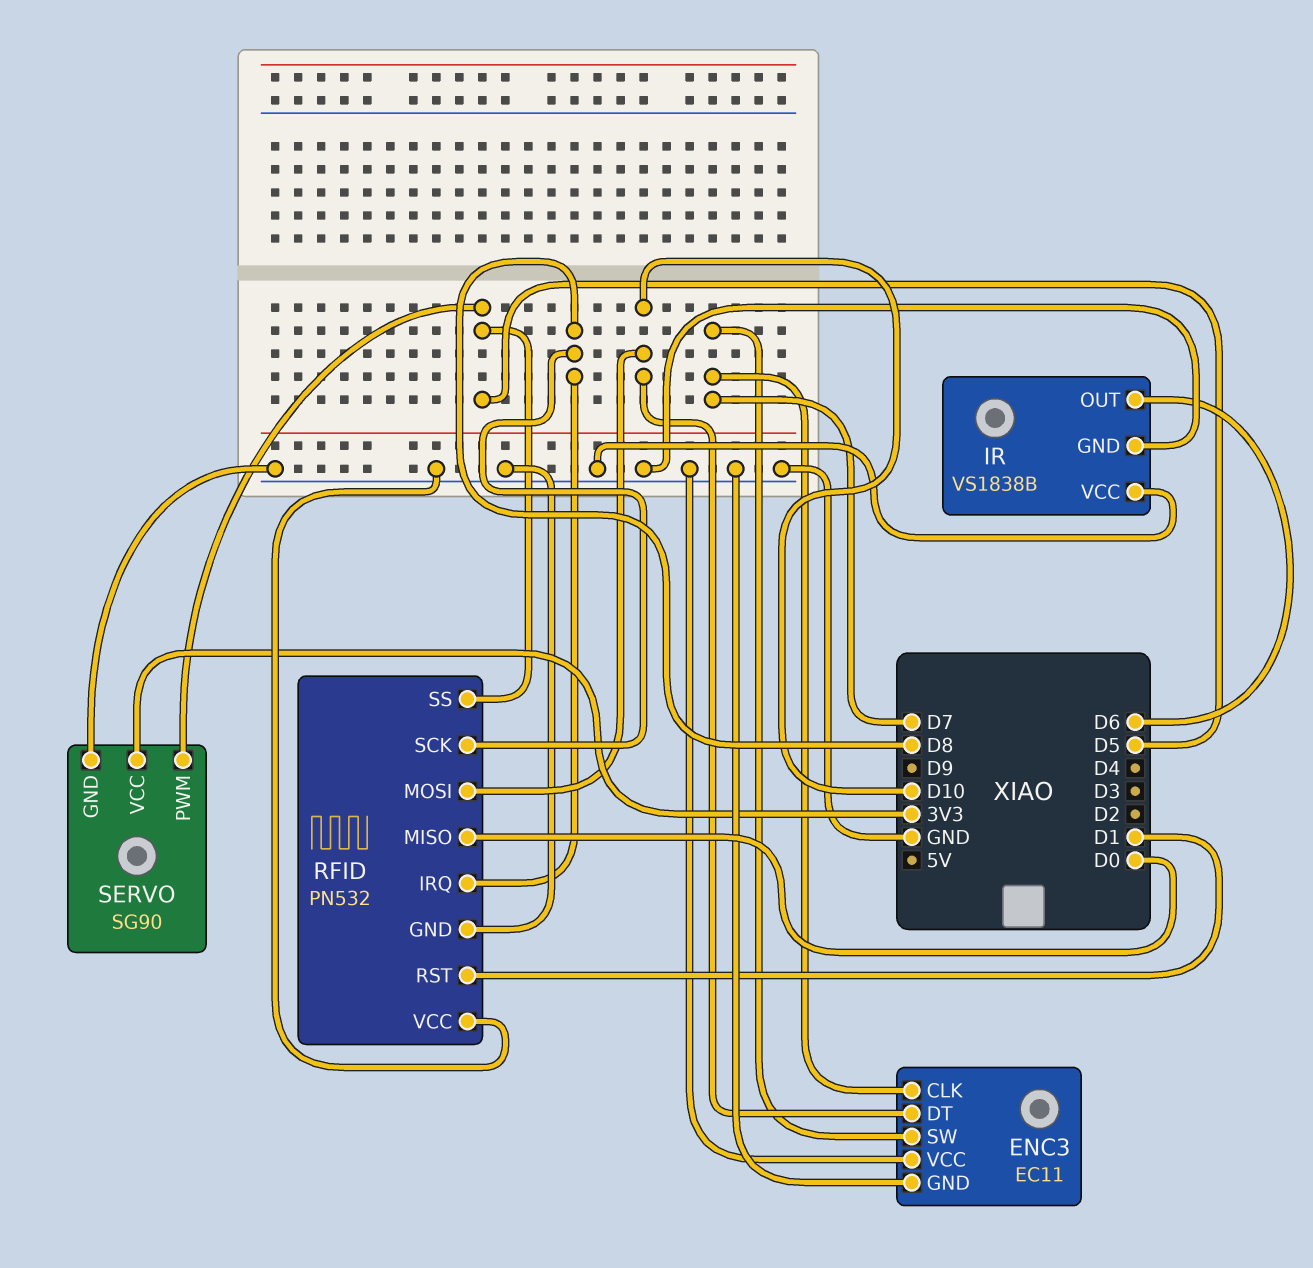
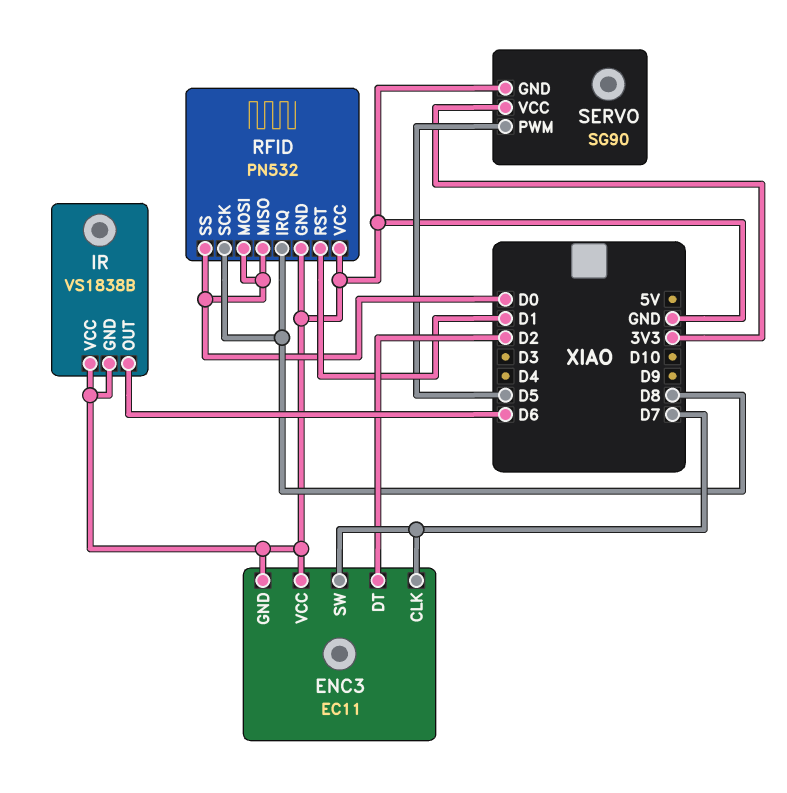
ENC3 pin DT: D10 -> D2
RFID pin MOSI: D10 -> D0
RFID pin SS: D5 -> D0

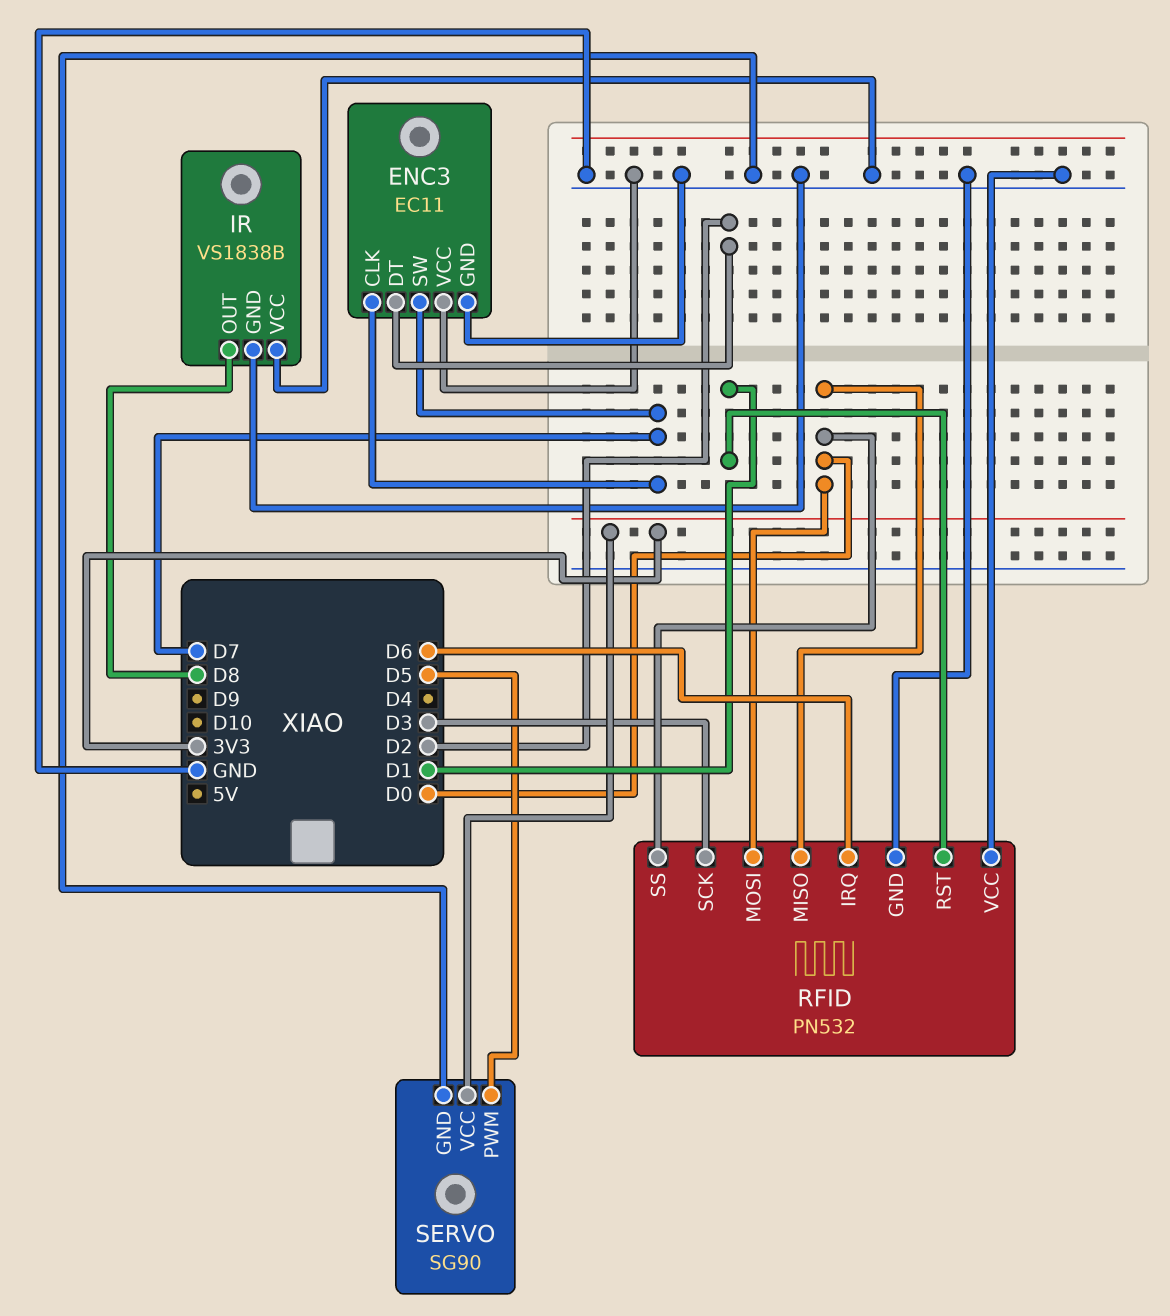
IR pin OUT: D6 -> D8
RFID pin IRQ: D8 -> D6
RFID pin SCK: D8 -> D3

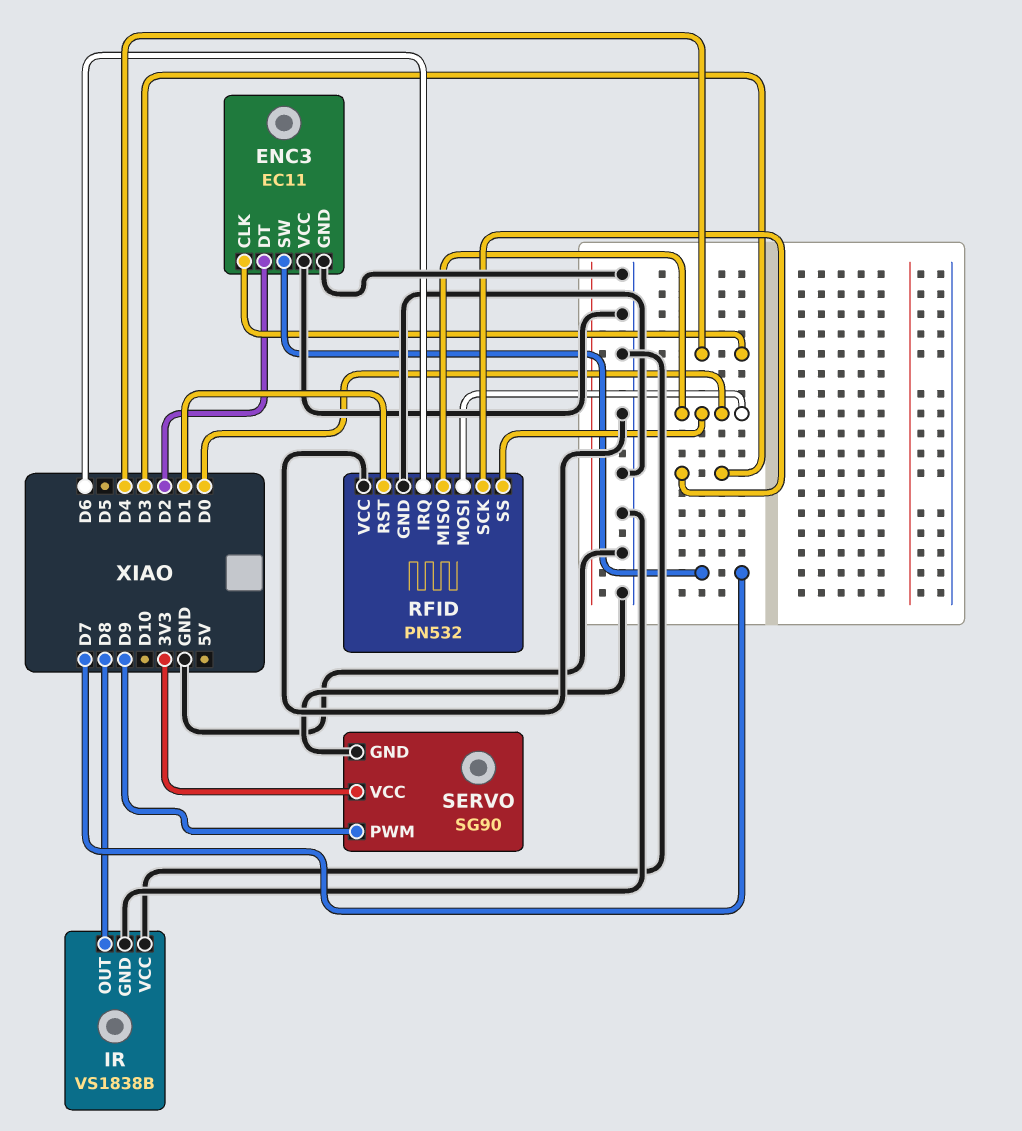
ENC3 pin CLK: D7 -> D4
SERVO pin PWM: D5 -> D9

